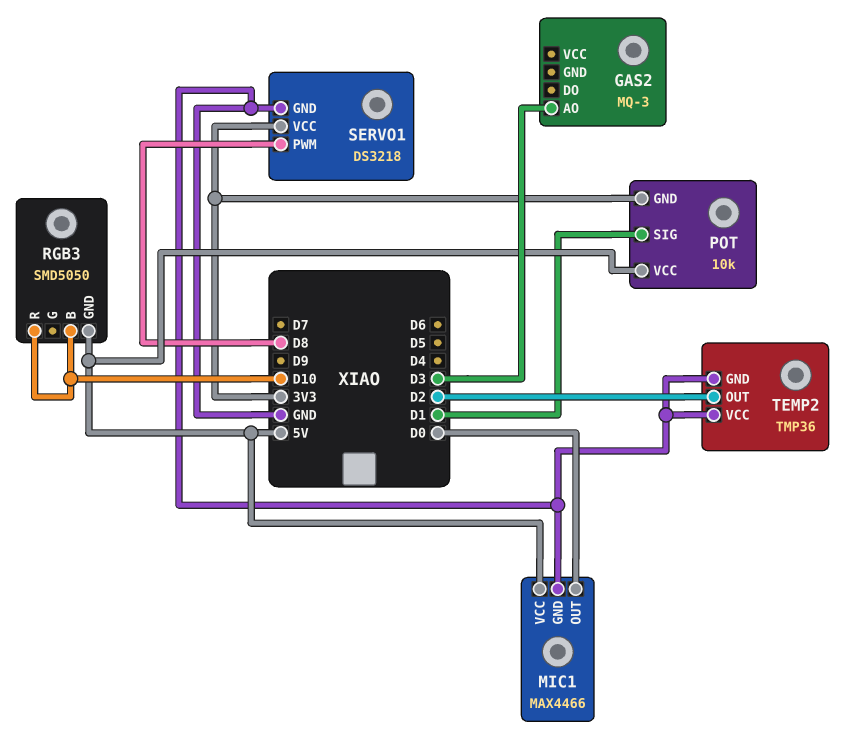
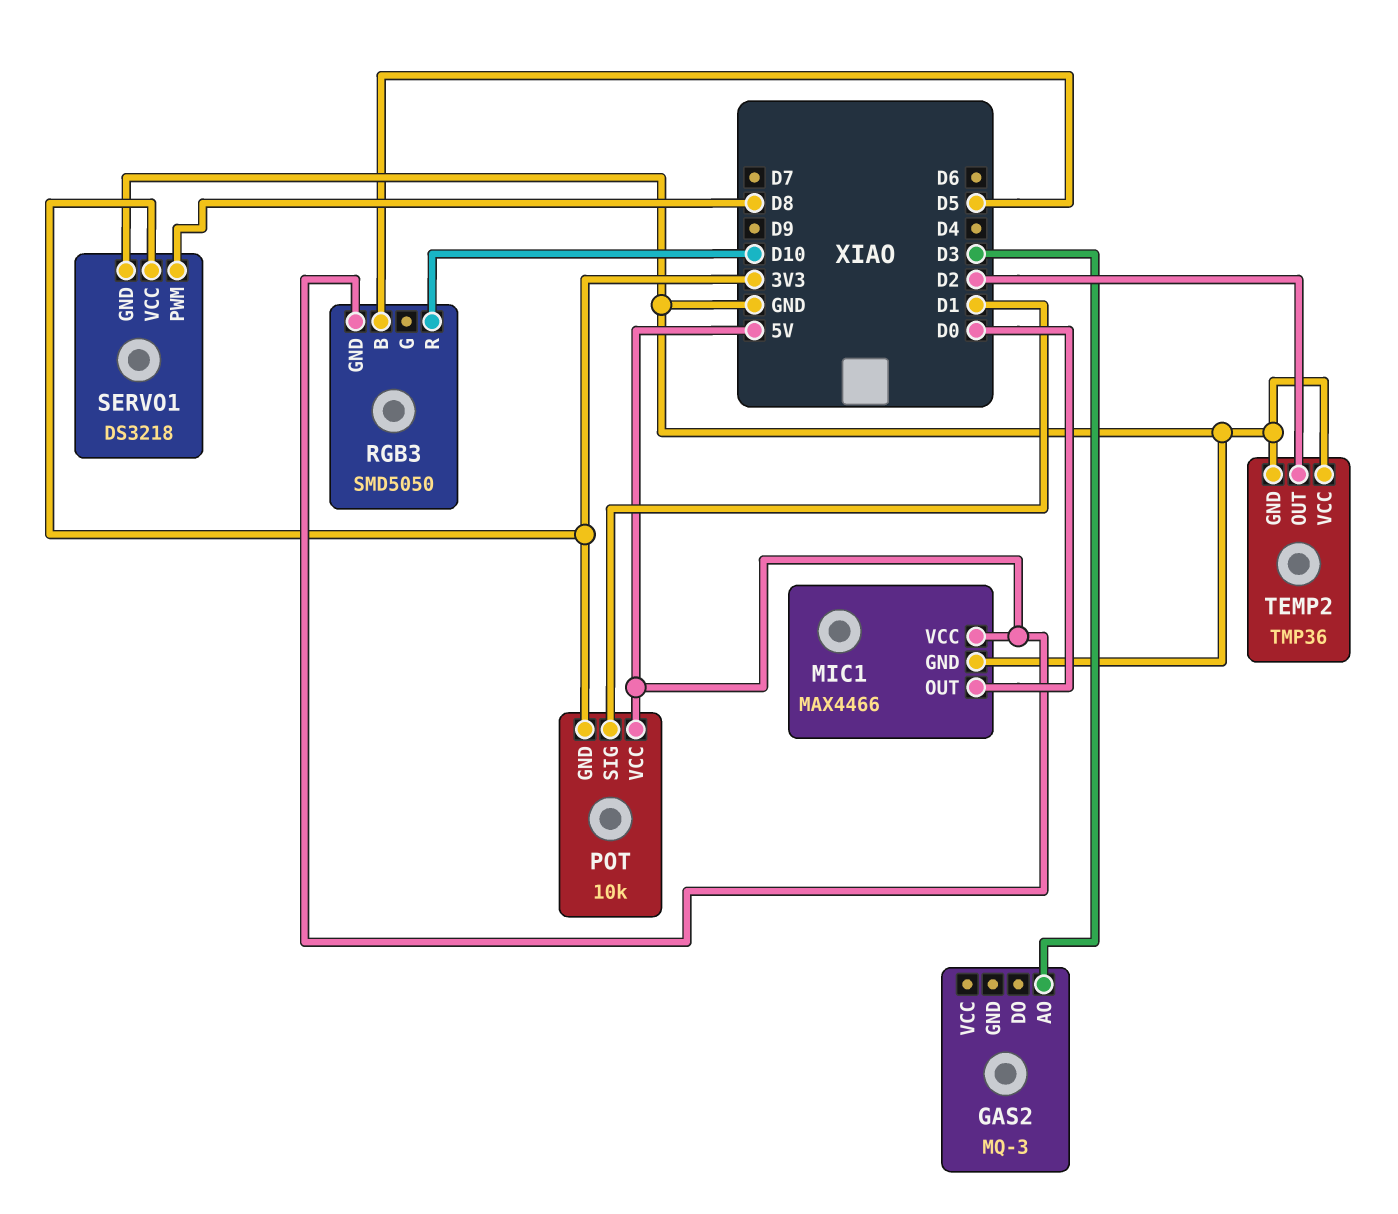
RGB3 pin B: D10 -> D5

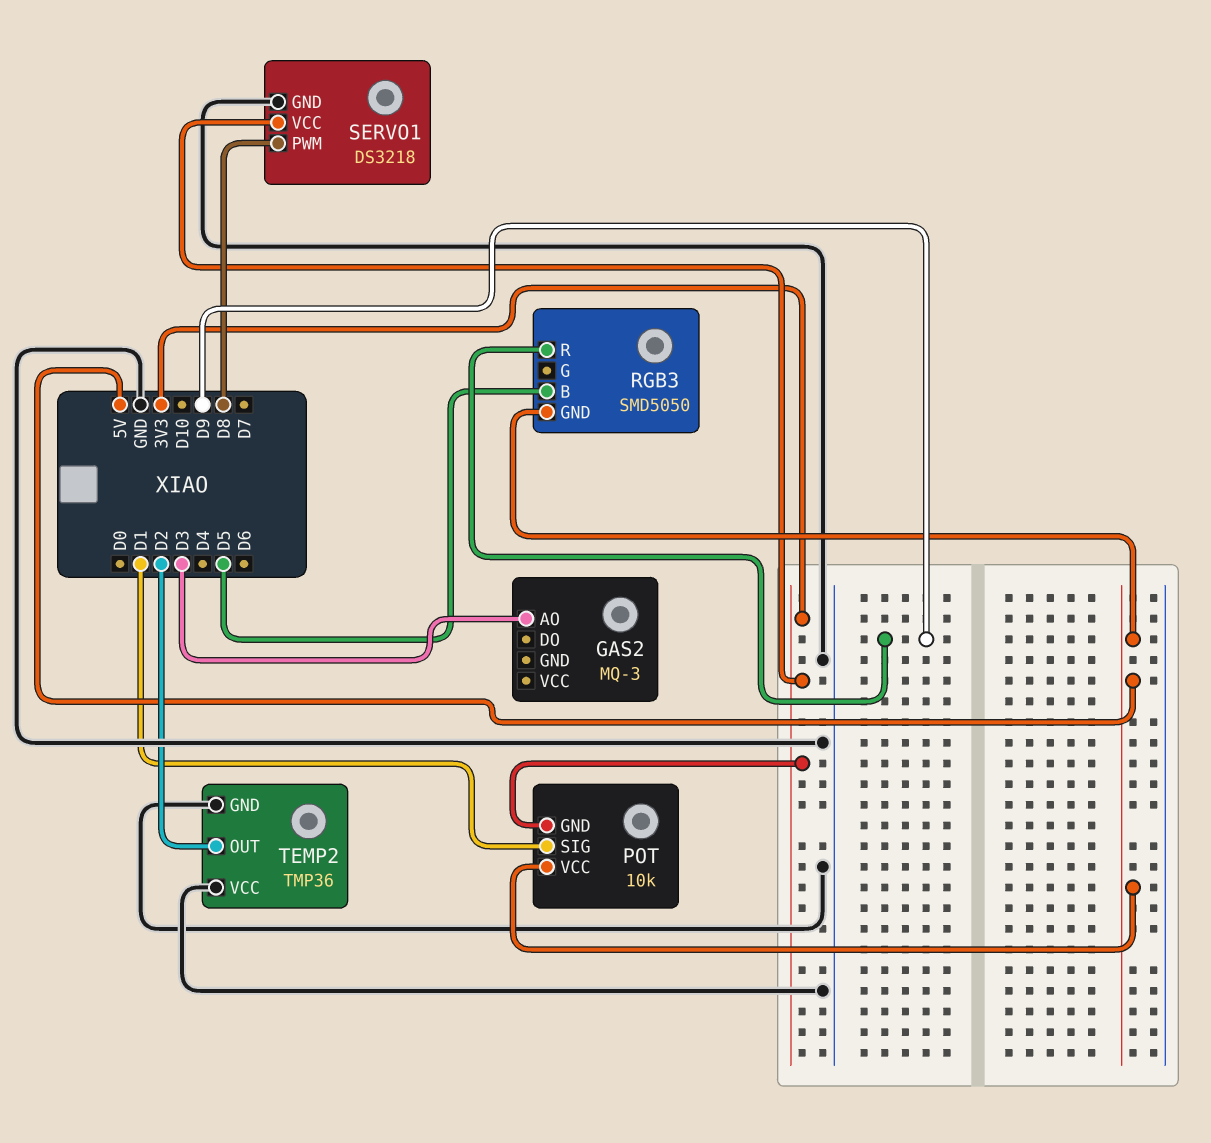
MIC1: MAX4466 -> none
MIC1 pin GND: GND -> none
MIC1 pin OUT: D0 -> none
MIC1 pin VCC: 5V -> none
RGB3 pin R: D10 -> D9

